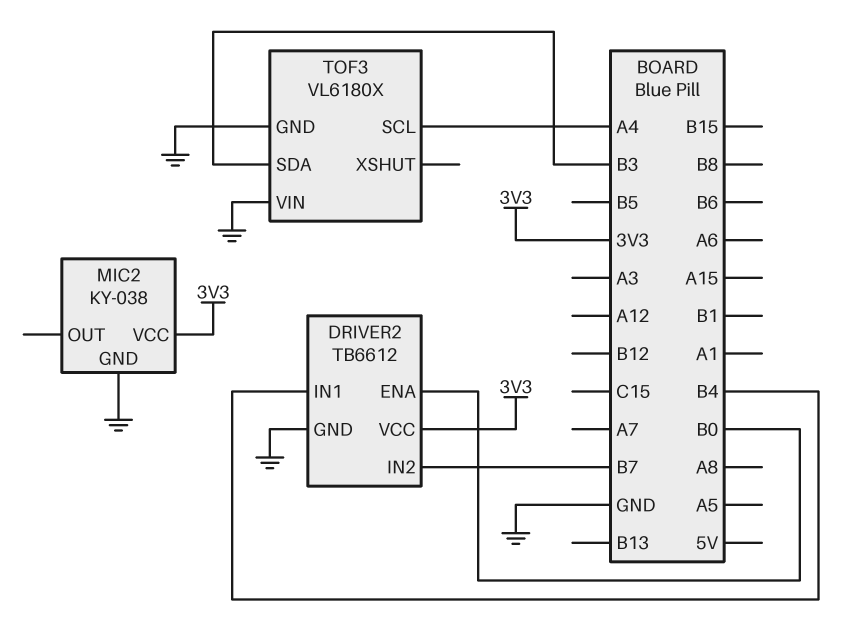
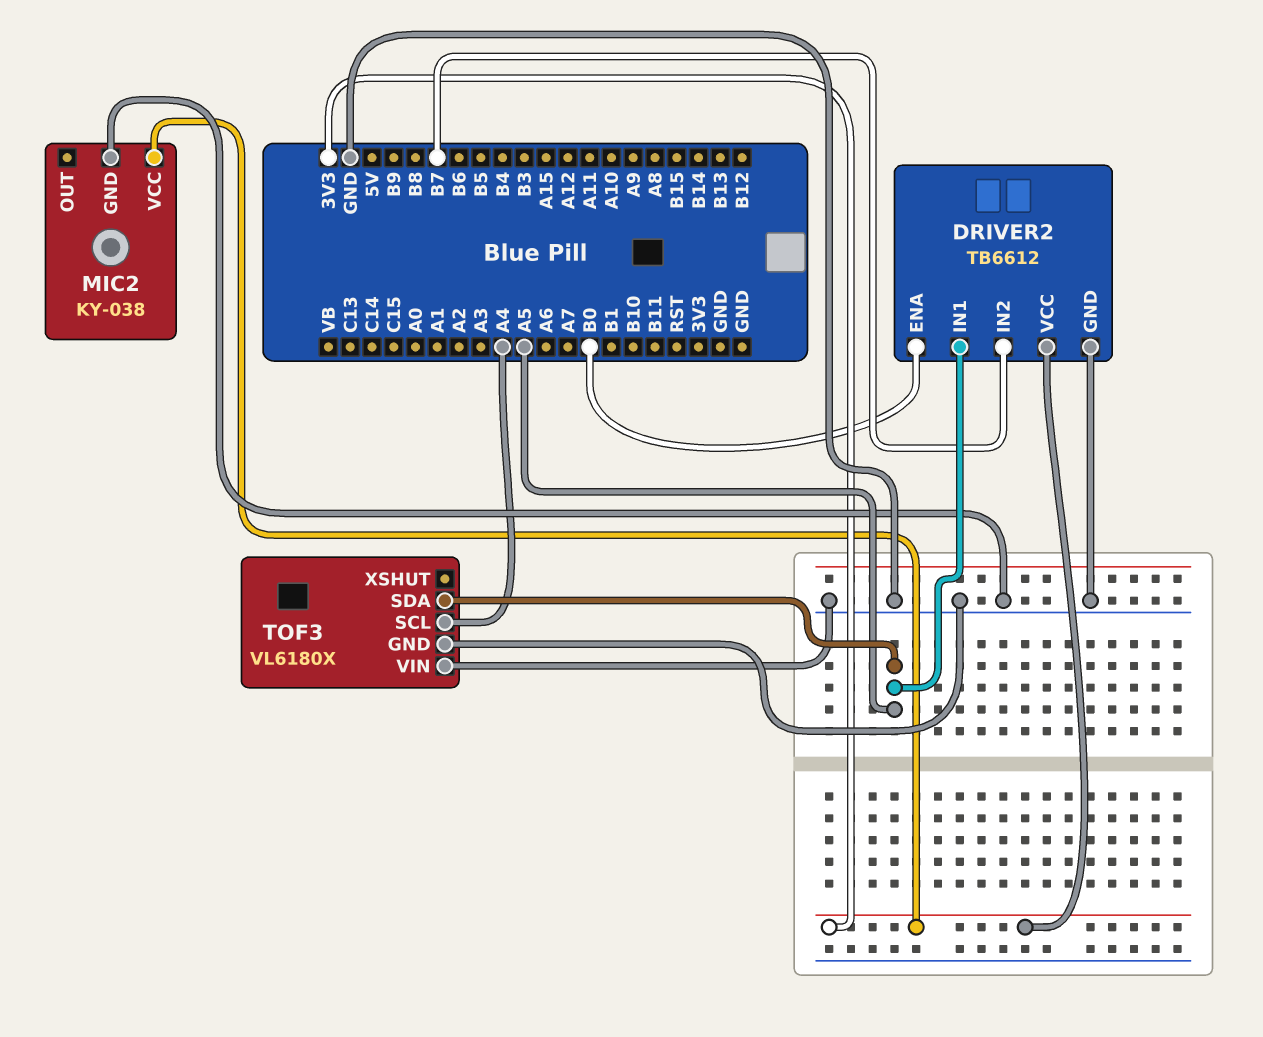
DRIVER2 pin IN1: B4 -> A5
TOF3 pin SDA: B3 -> A5

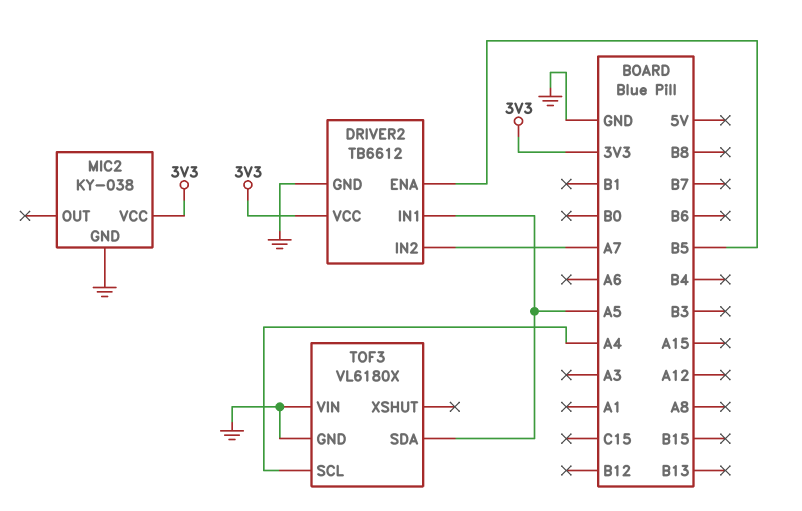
DRIVER2 pin ENA: B0 -> B5
DRIVER2 pin IN2: B7 -> A7

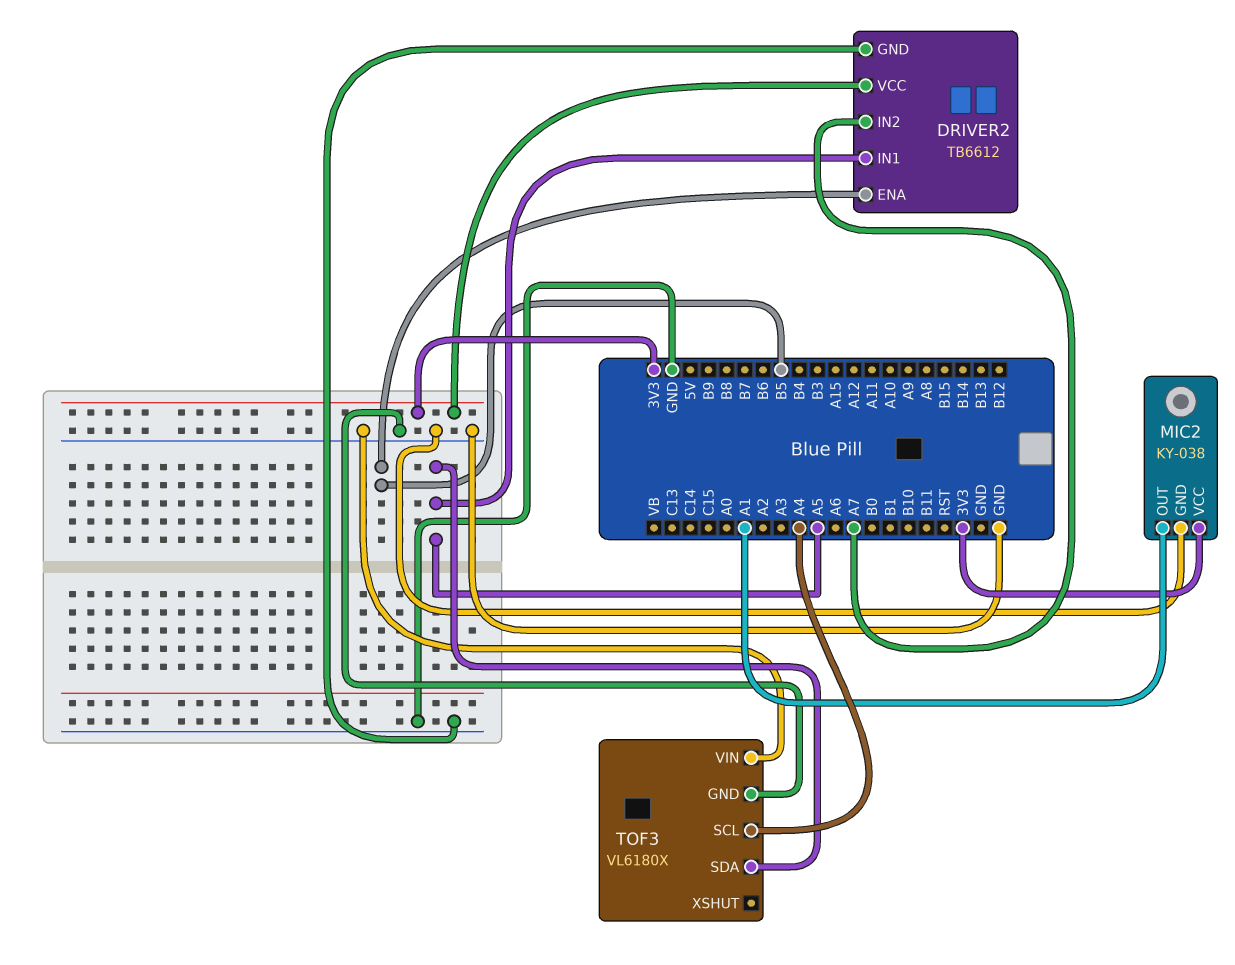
MIC2 pin OUT: none -> A1

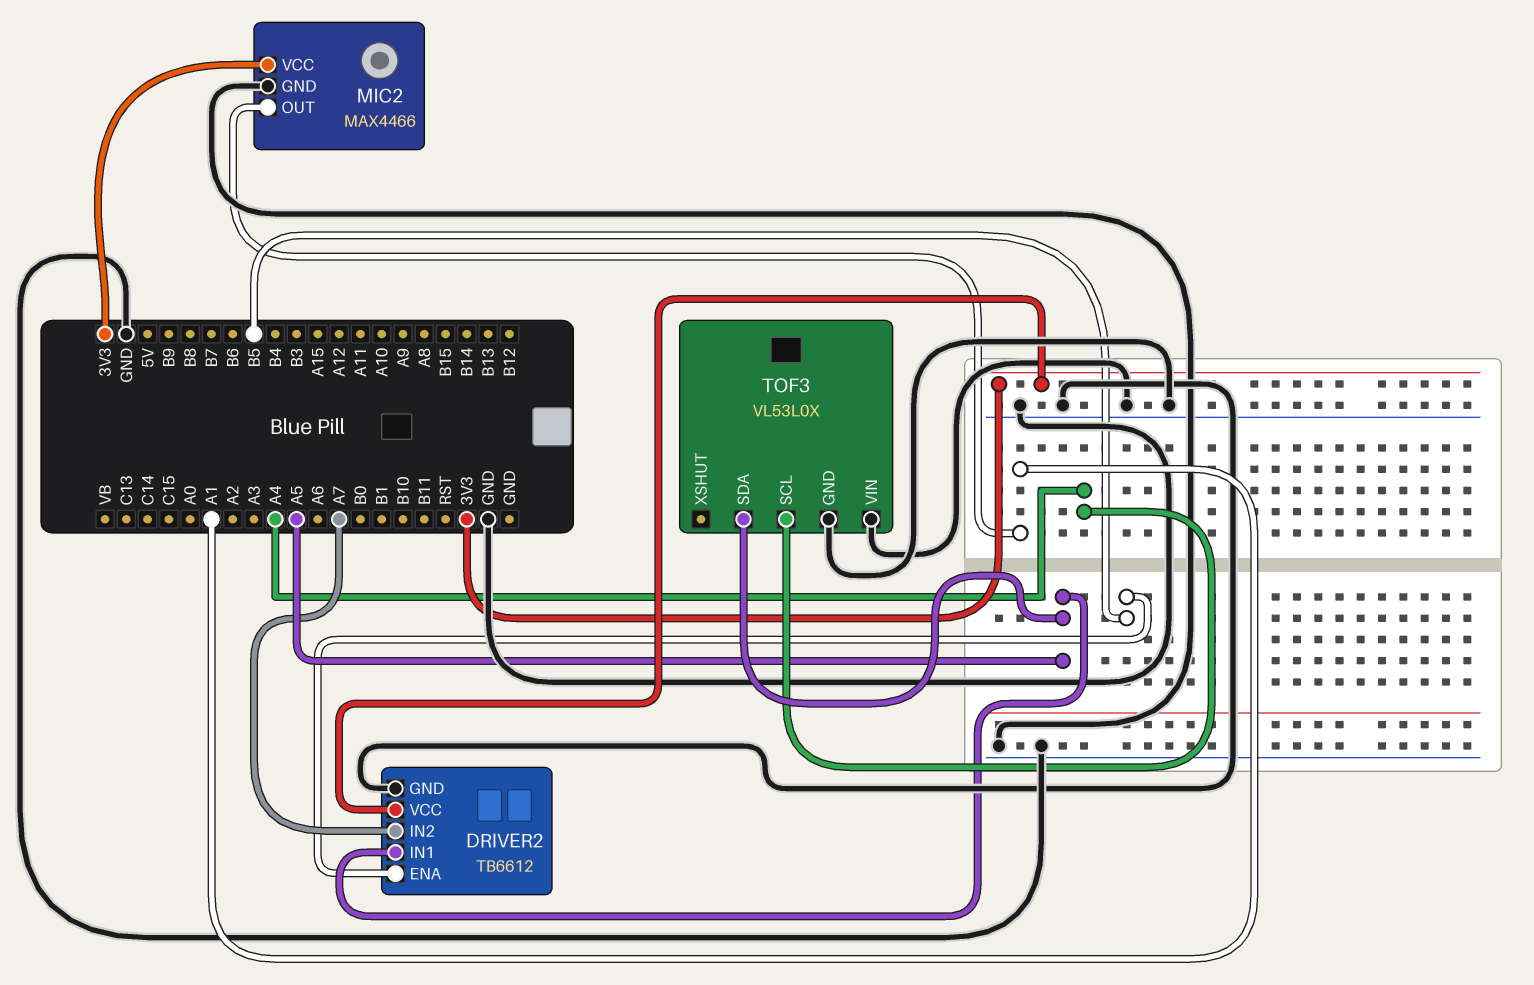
MIC2: KY-038 -> MAX4466
TOF3: VL6180X -> VL53L0X

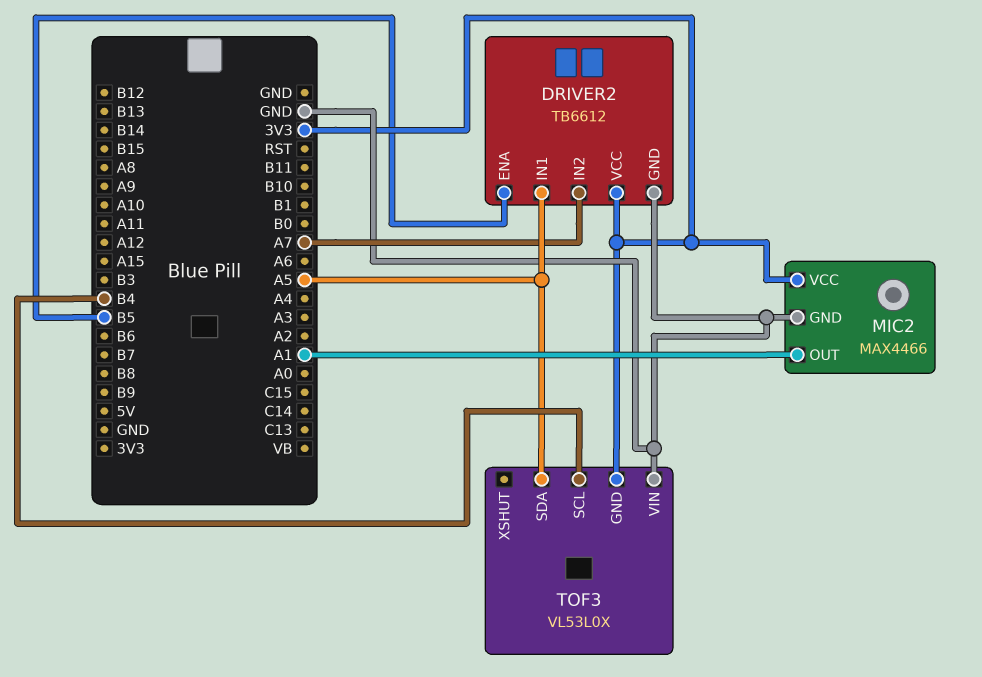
TOF3 pin GND: GND -> 3V3
TOF3 pin SCL: A4 -> B4

